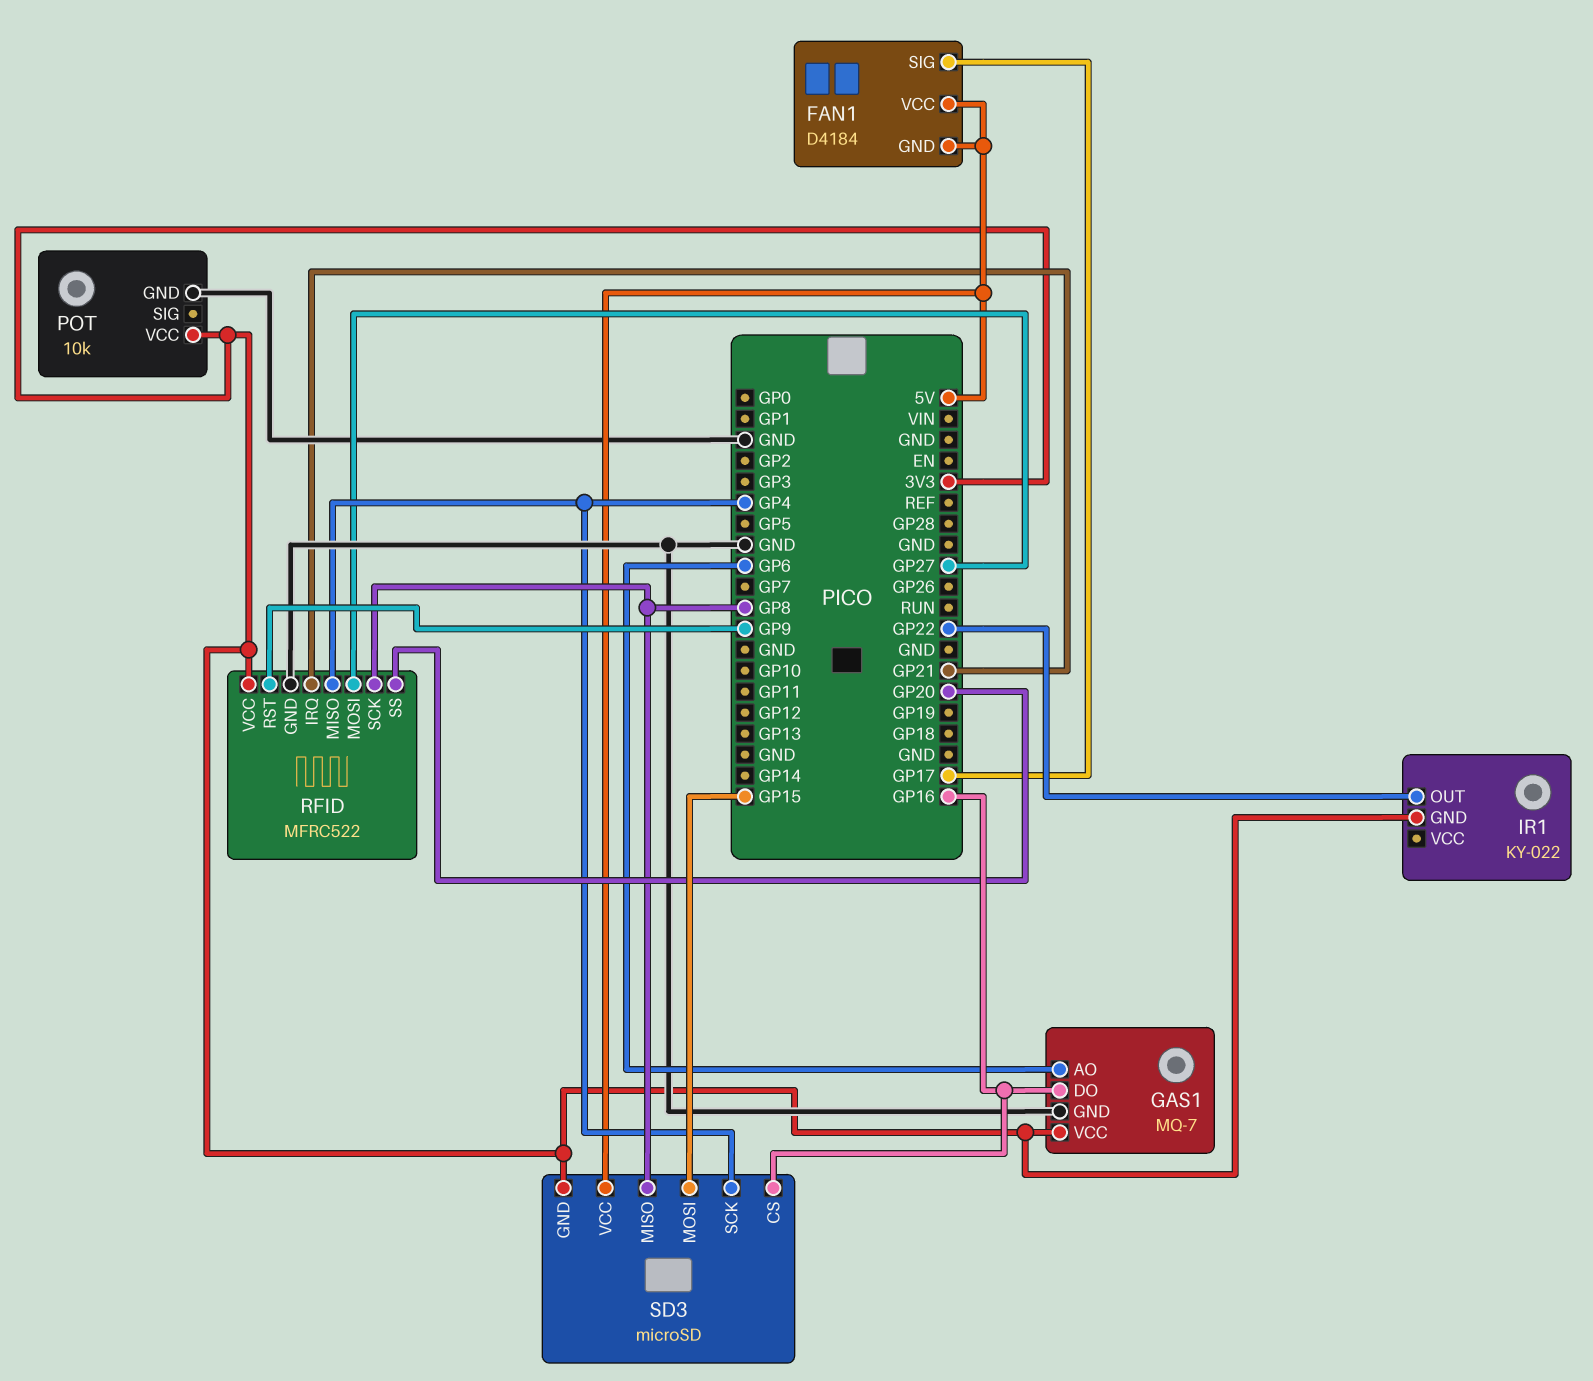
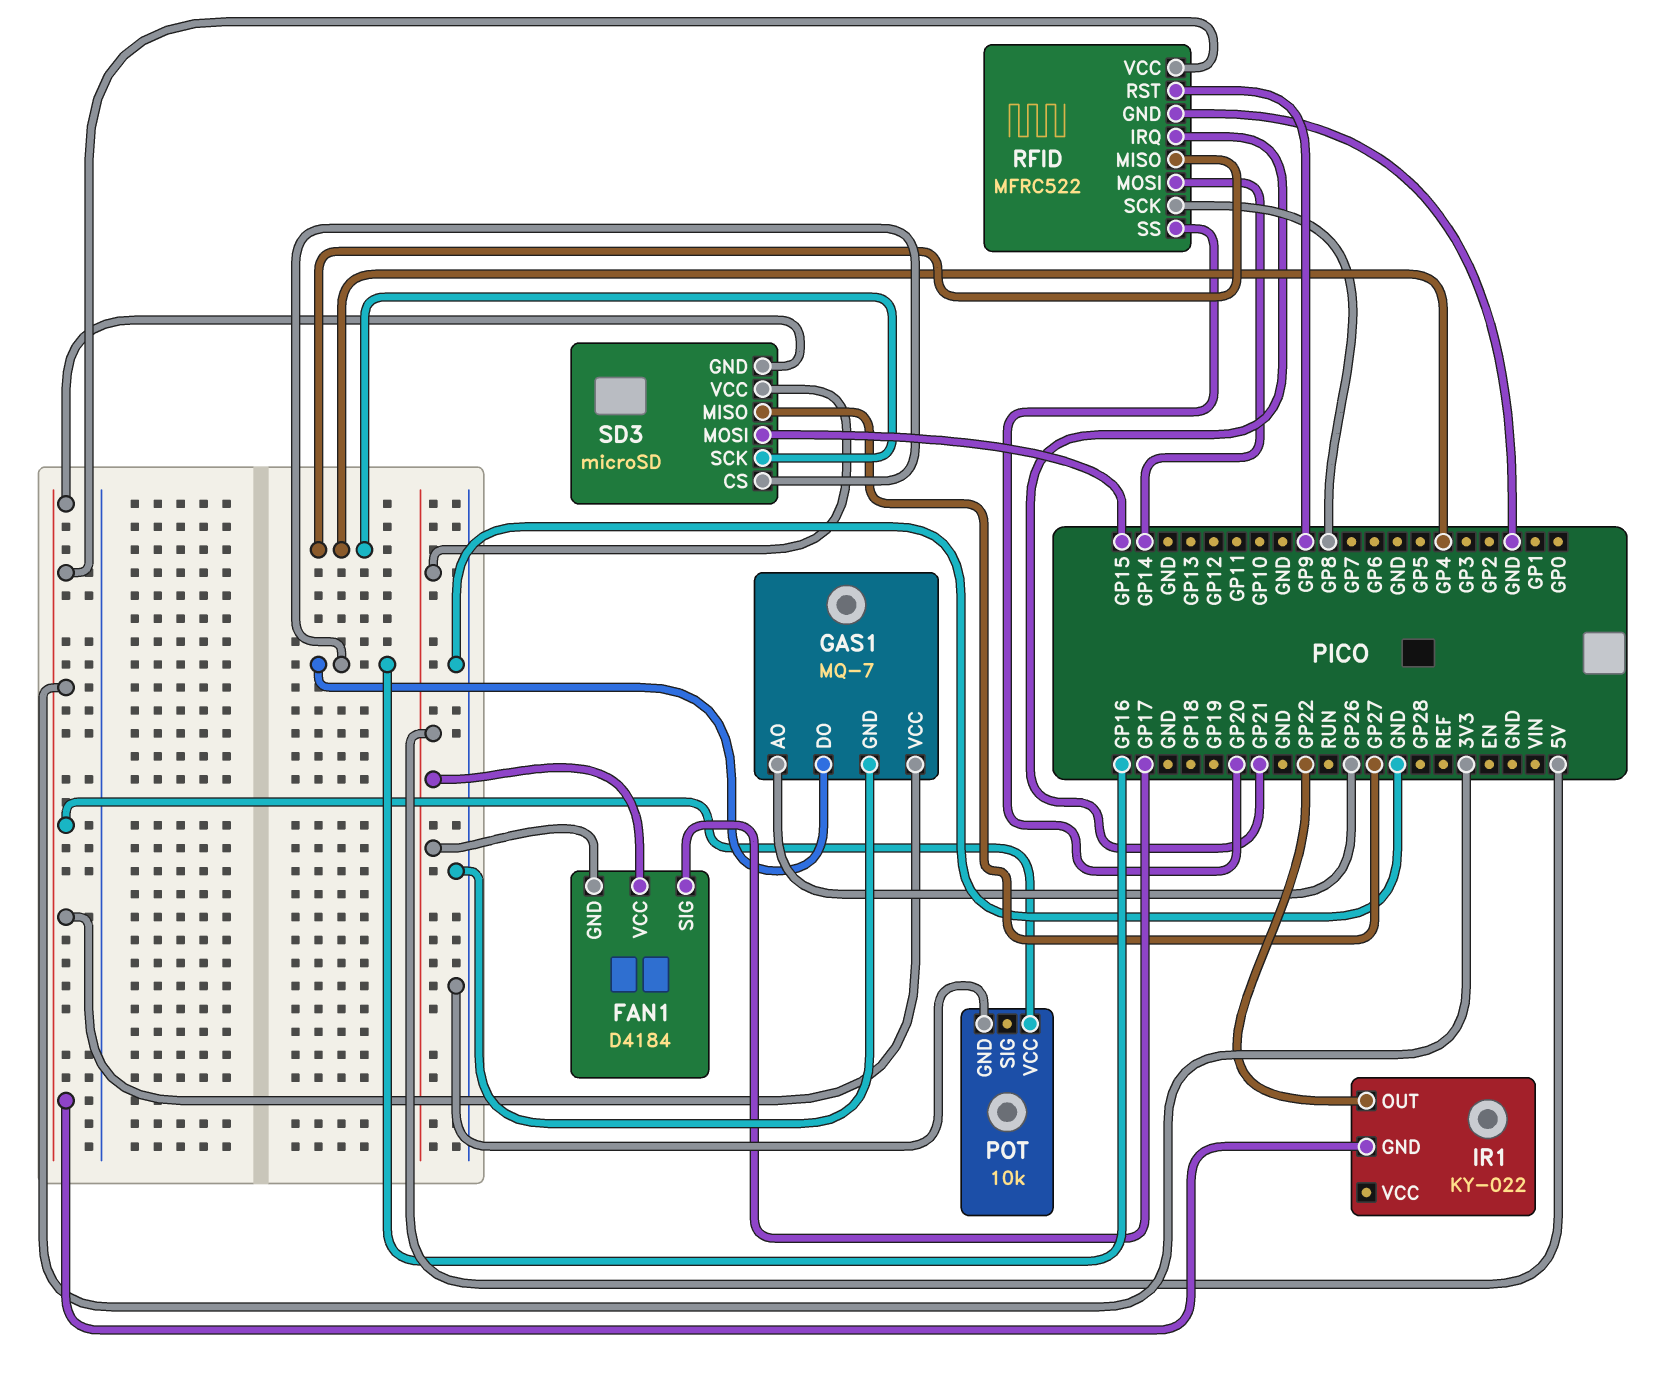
GAS1 pin AO: GP6 -> GP26
RFID pin MOSI: GP27 -> GP14
SD3 pin MISO: GP8 -> GP27

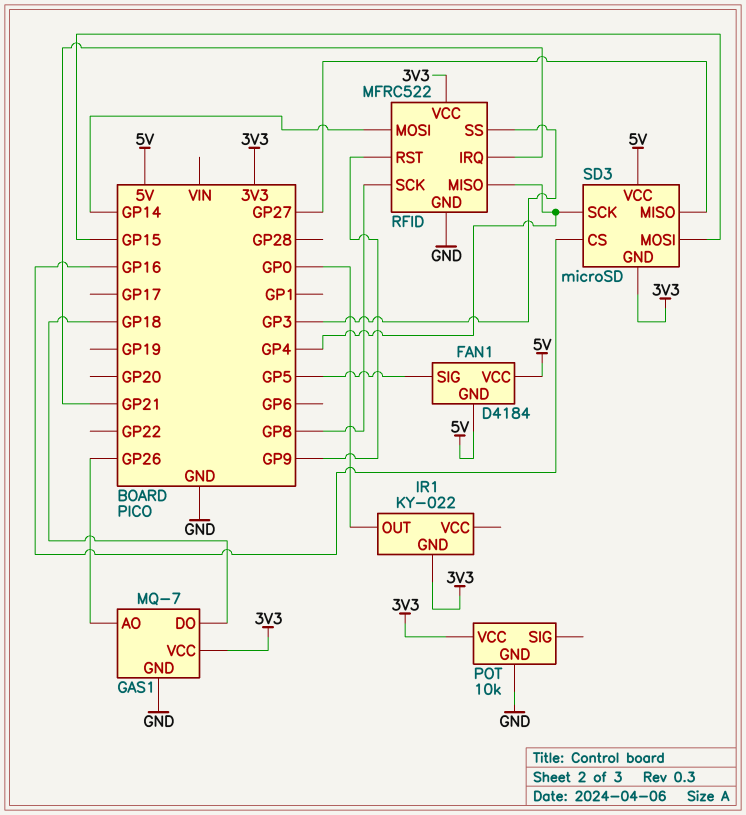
FAN1 pin SIG: GP17 -> GP5
GAS1 pin DO: GP16 -> GP18
IR1 pin OUT: GP22 -> GP0
RFID pin SS: GP20 -> GP3

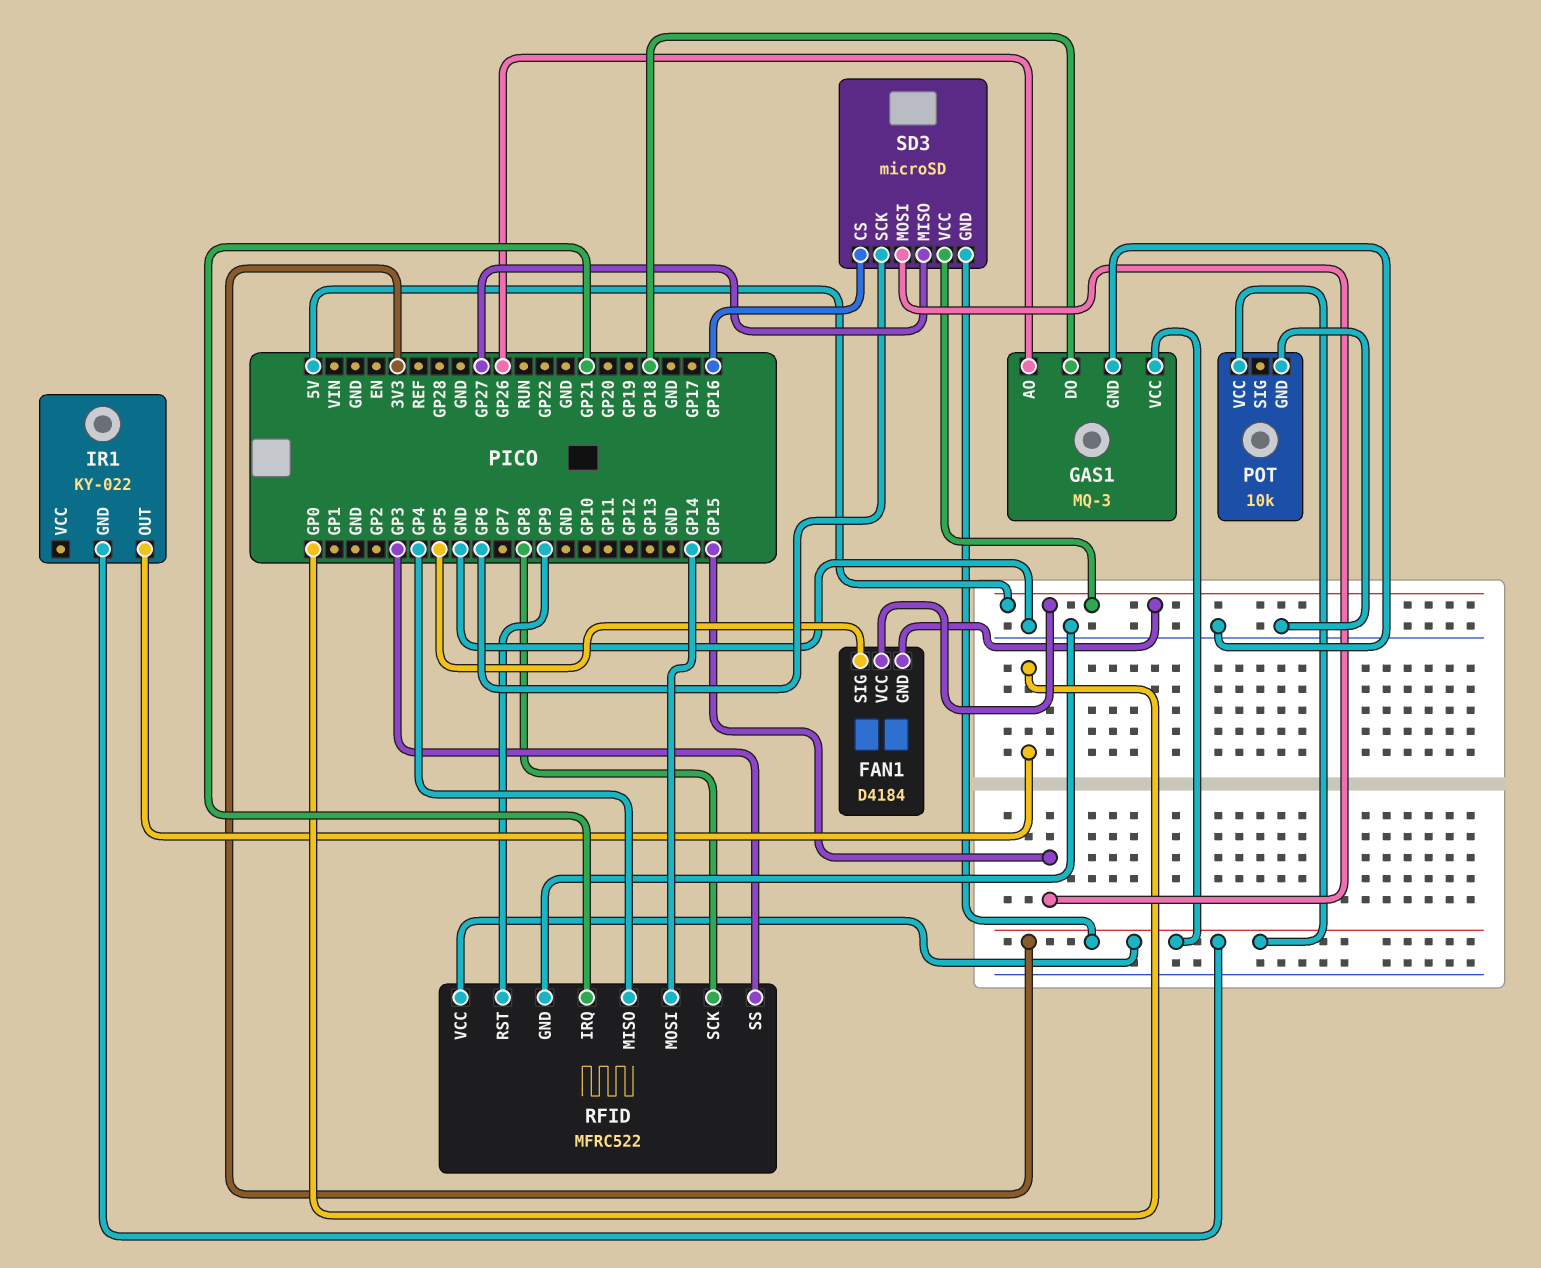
GAS1: MQ-7 -> MQ-3
SD3 pin SCK: GP4 -> GP6

